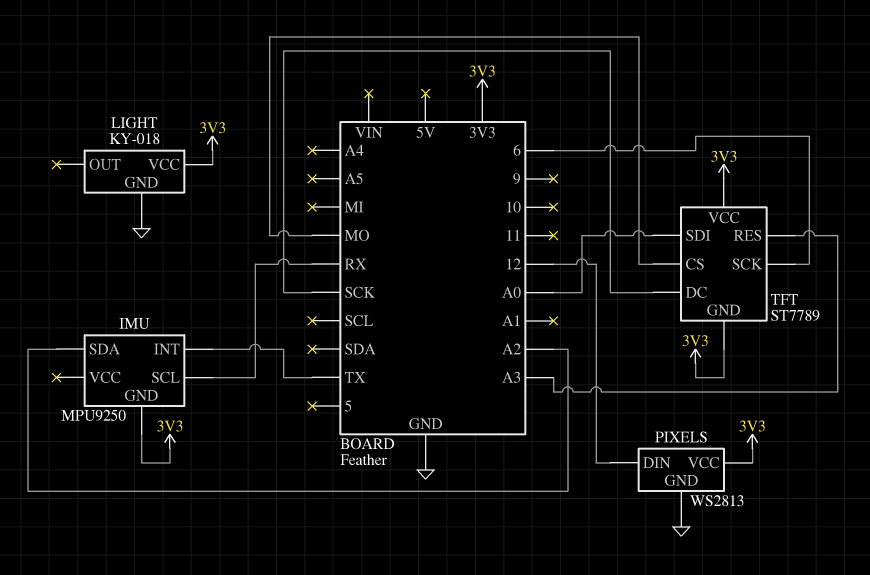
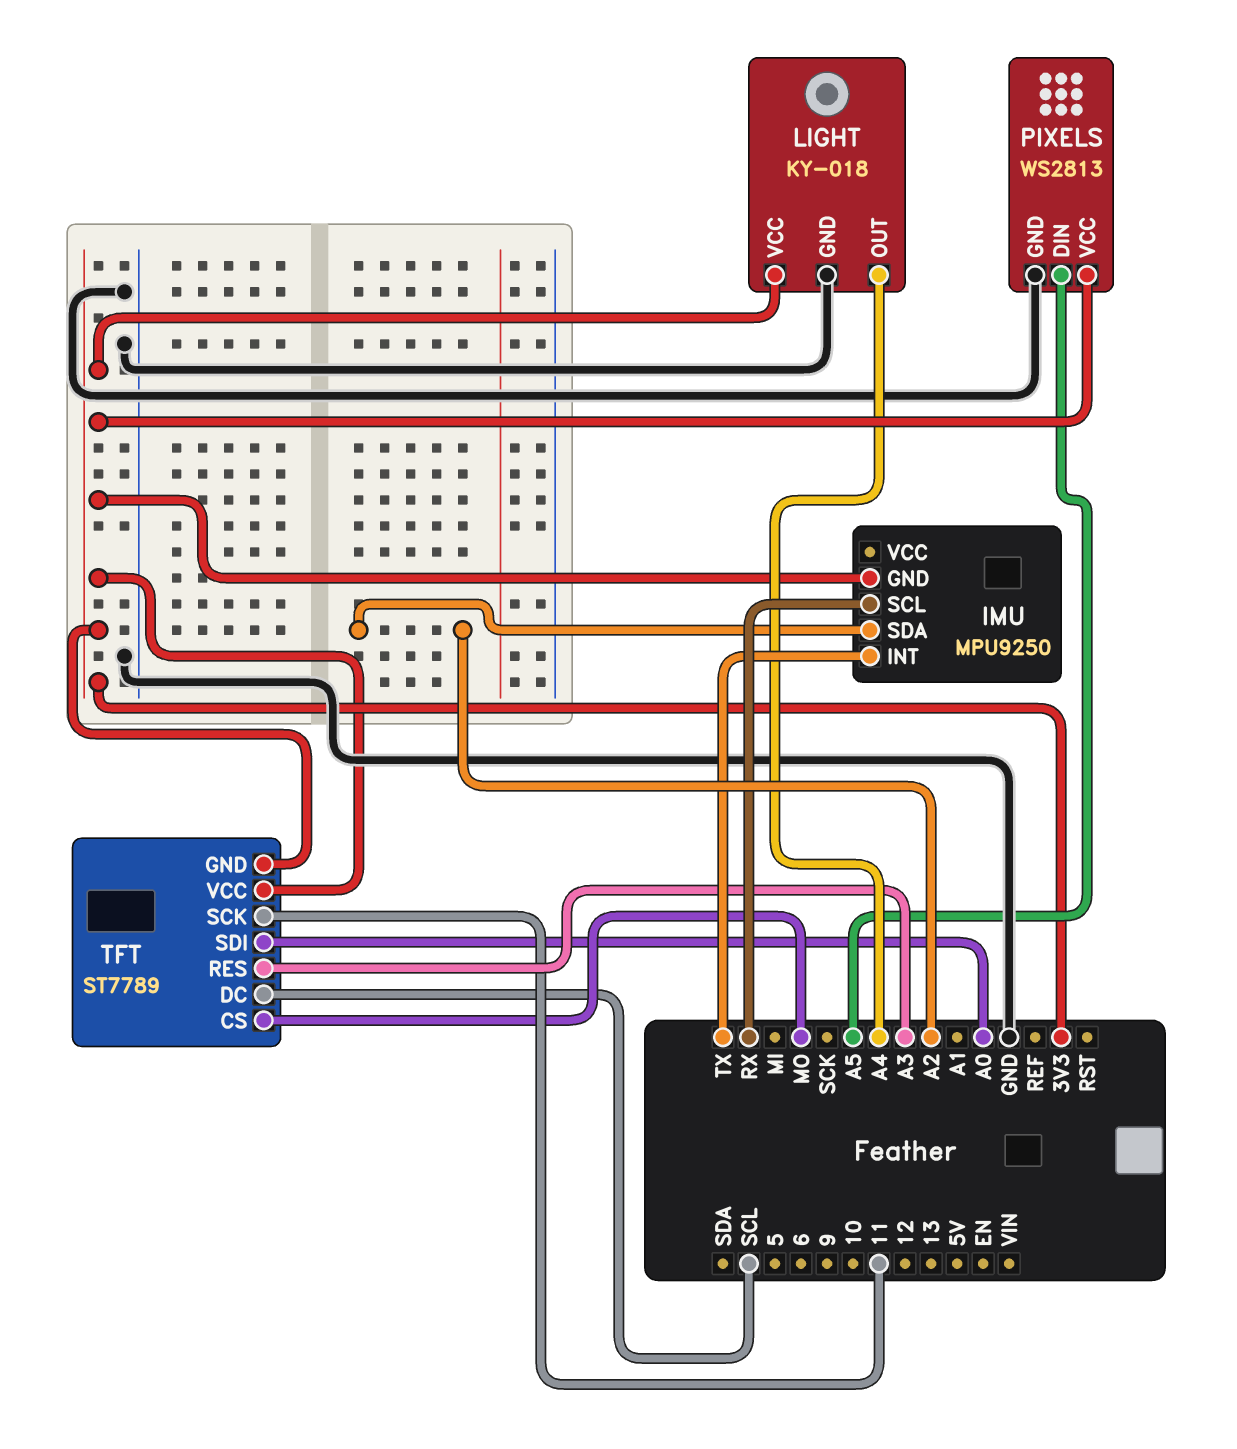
LIGHT pin OUT: none -> A4
PIXELS pin DIN: 12 -> A5
TFT pin DC: SCK -> SCL
TFT pin SCK: 6 -> 11

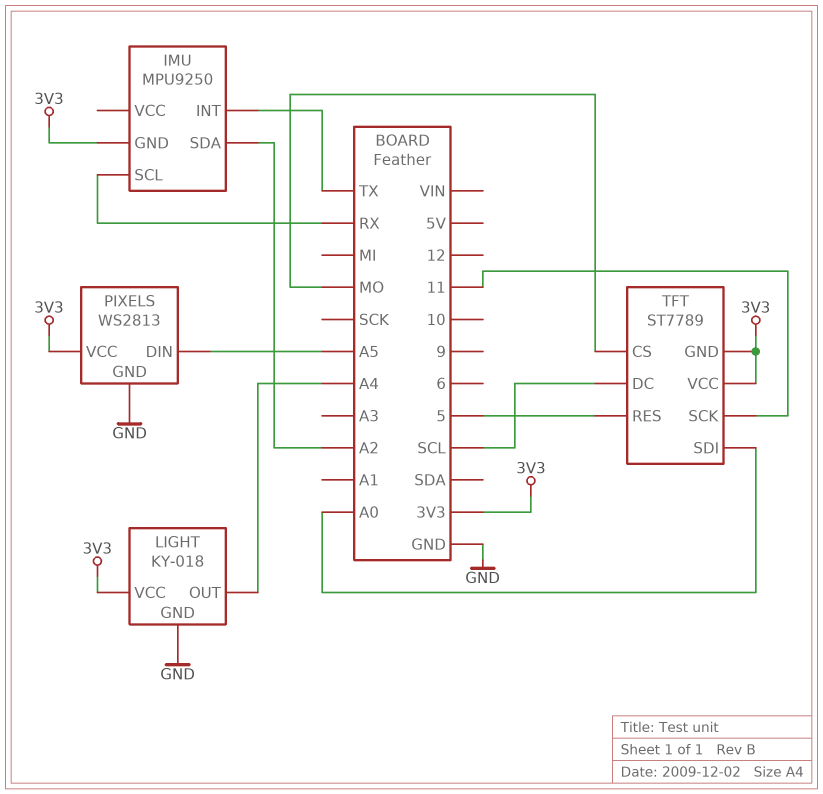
TFT pin RES: A3 -> 5

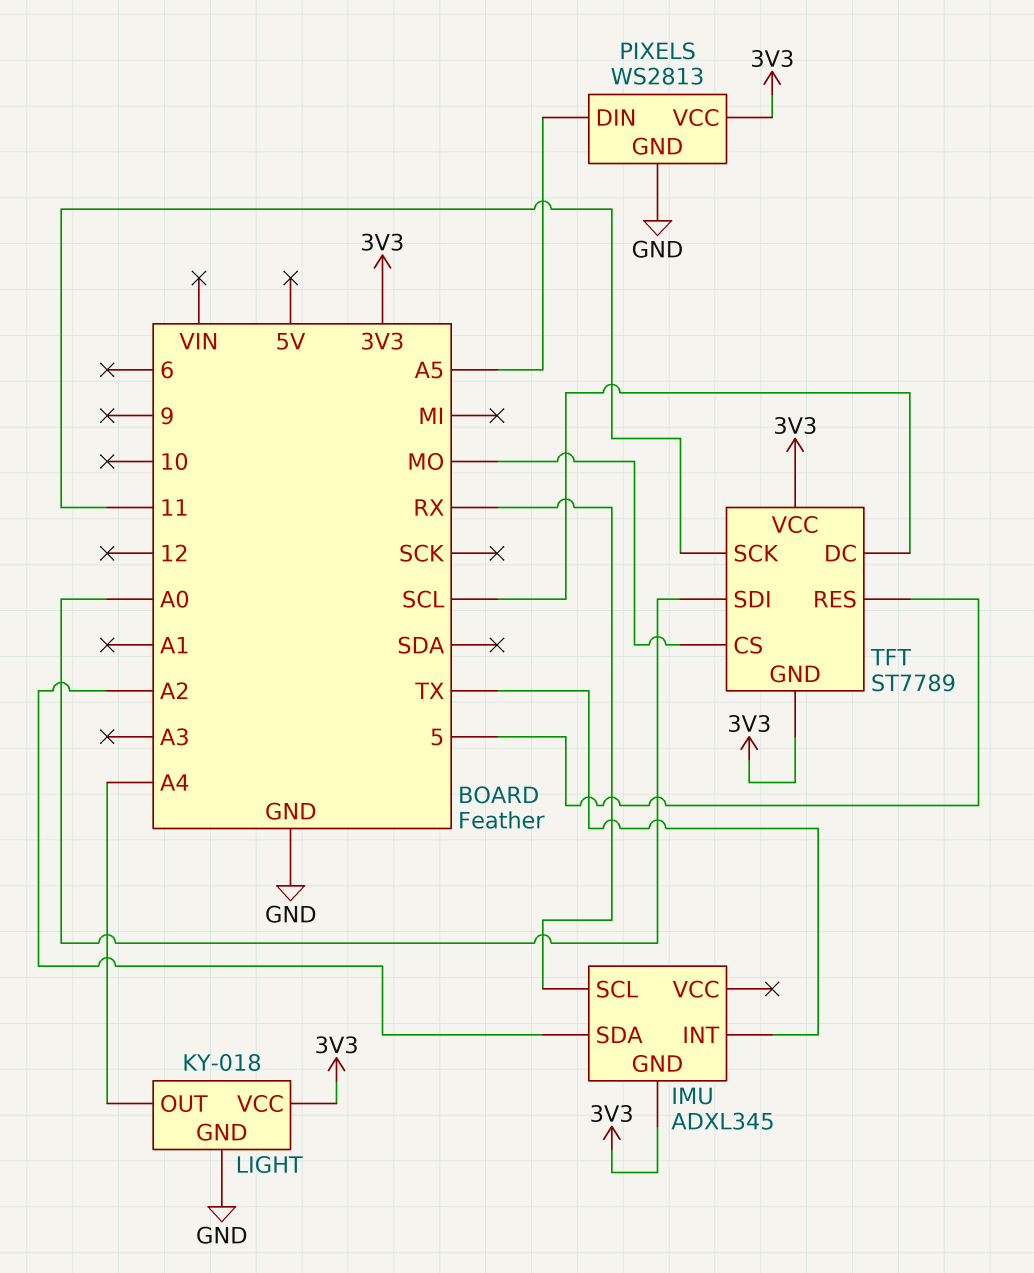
IMU: MPU9250 -> ADXL345

